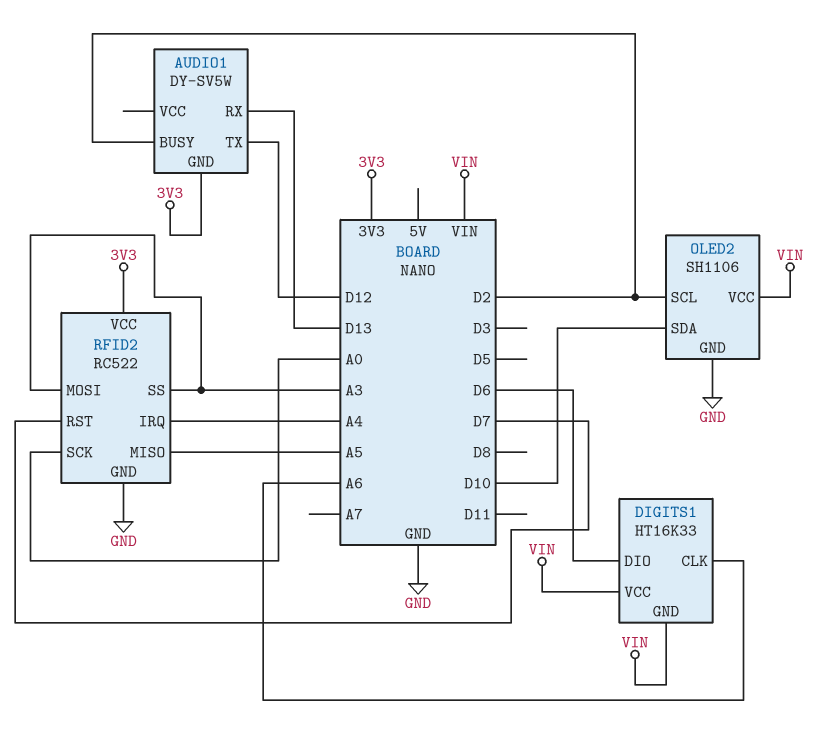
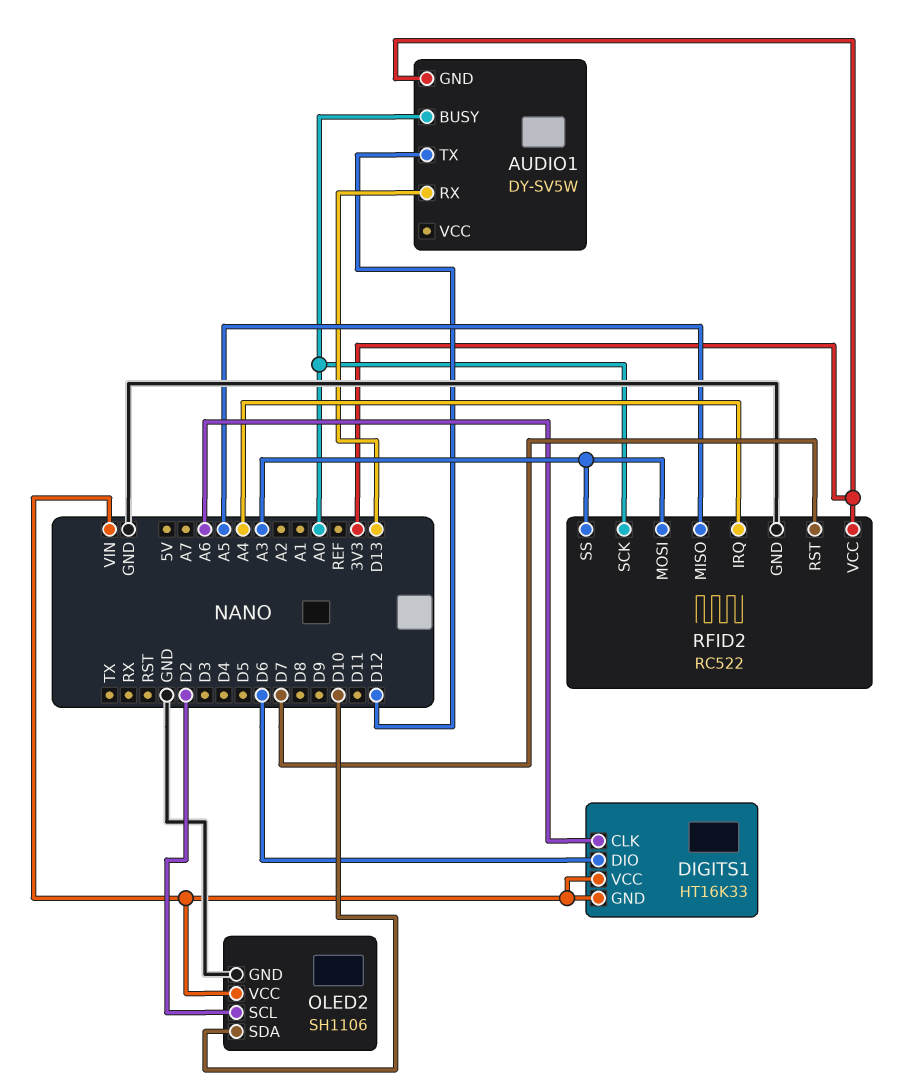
AUDIO1 pin BUSY: D2 -> A0

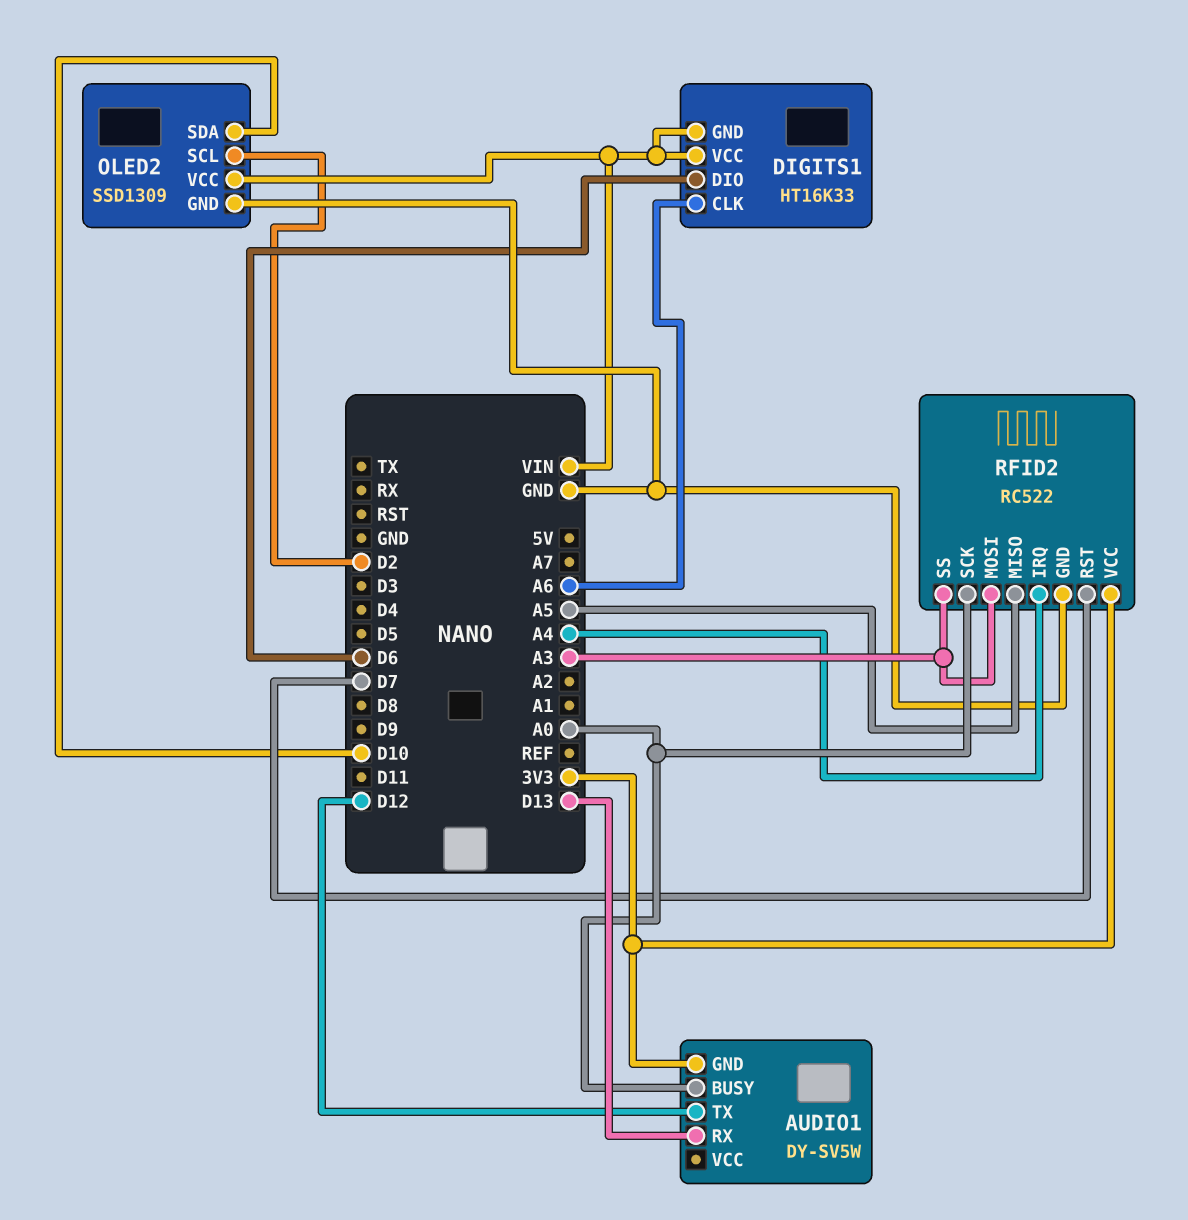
OLED2: SH1106 -> SSD1309

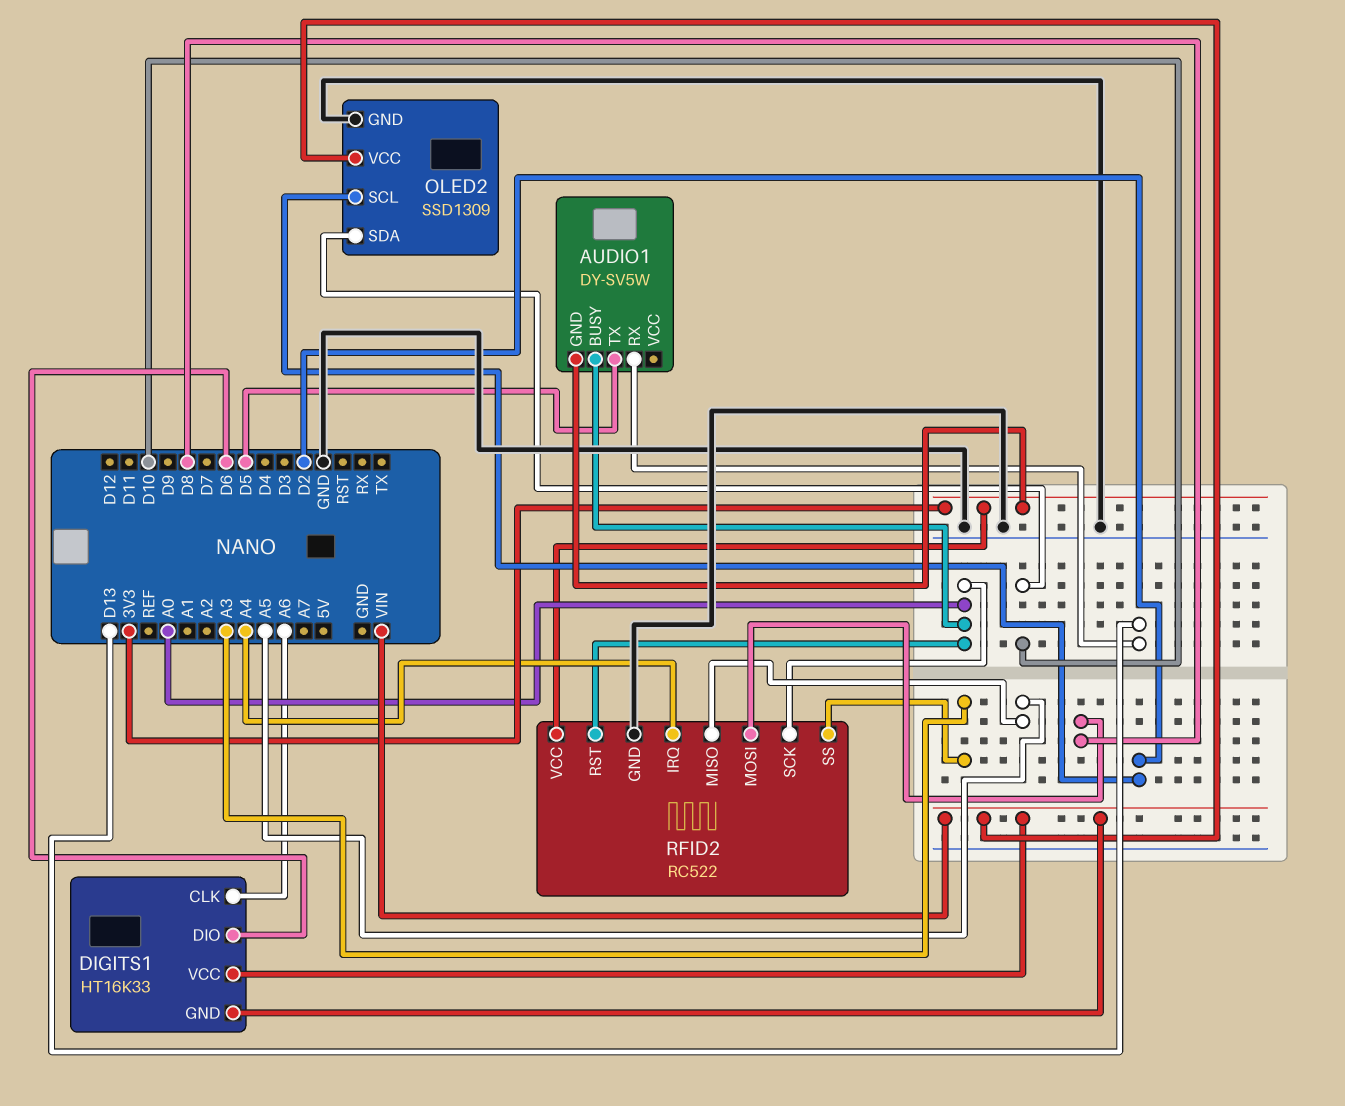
AUDIO1 pin TX: D12 -> D5
RFID2 pin MOSI: A3 -> D8
RFID2 pin RST: D7 -> A0

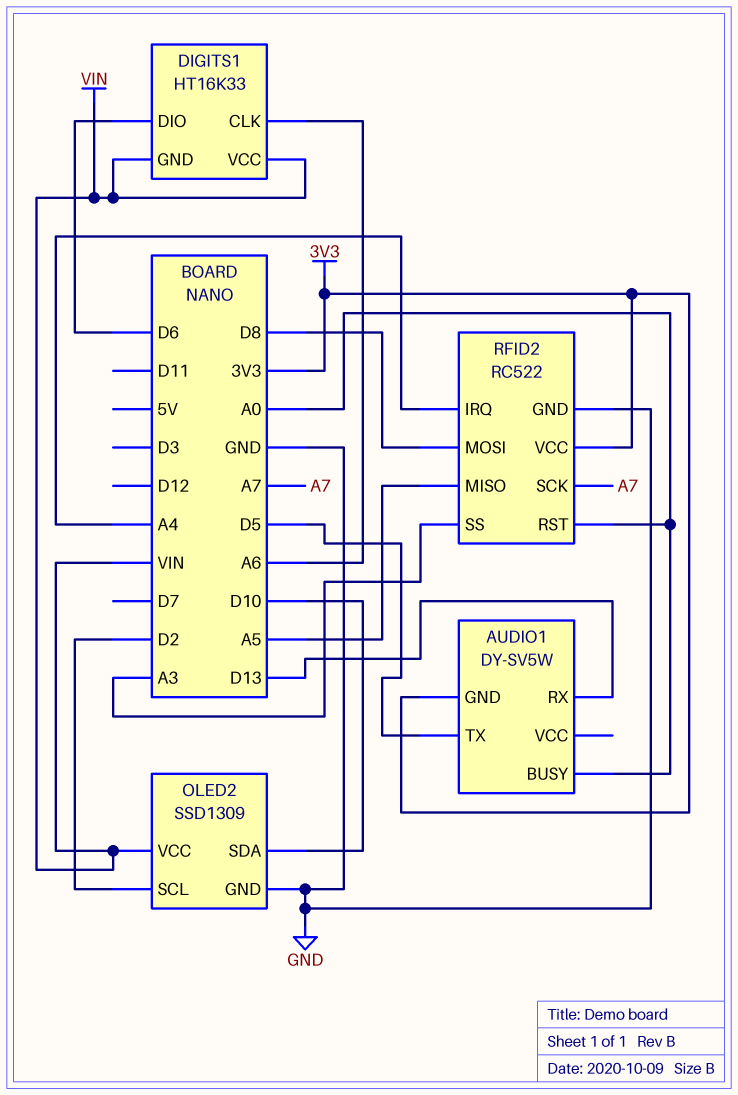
RFID2 pin SCK: A0 -> A7

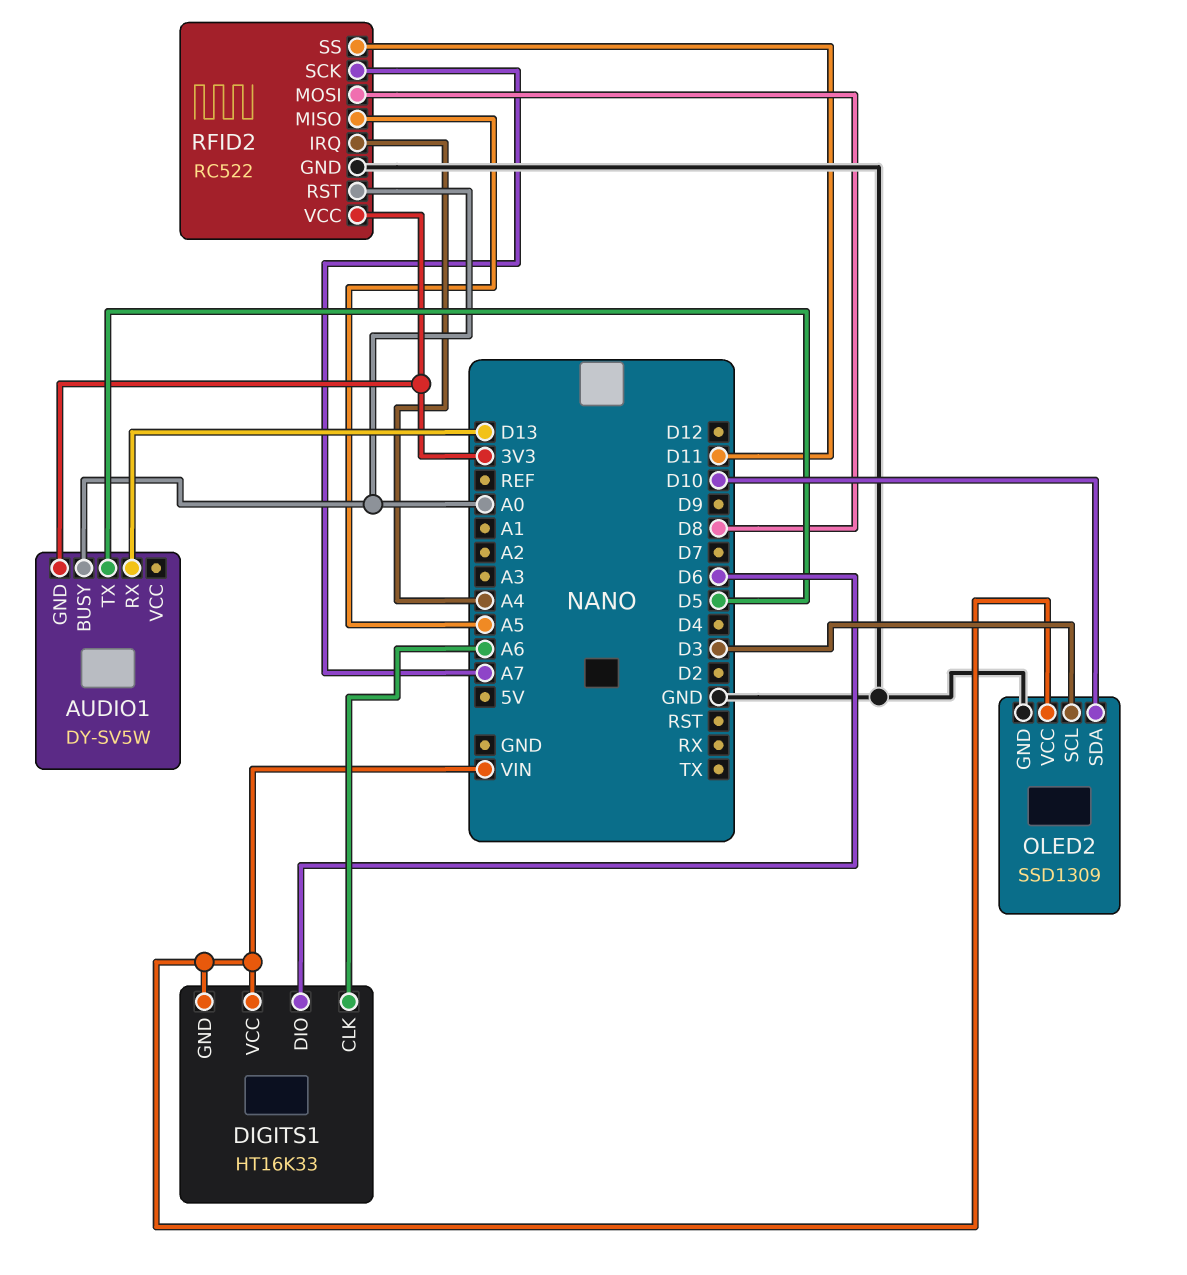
OLED2 pin SCL: D2 -> D3
RFID2 pin SS: A3 -> D11

